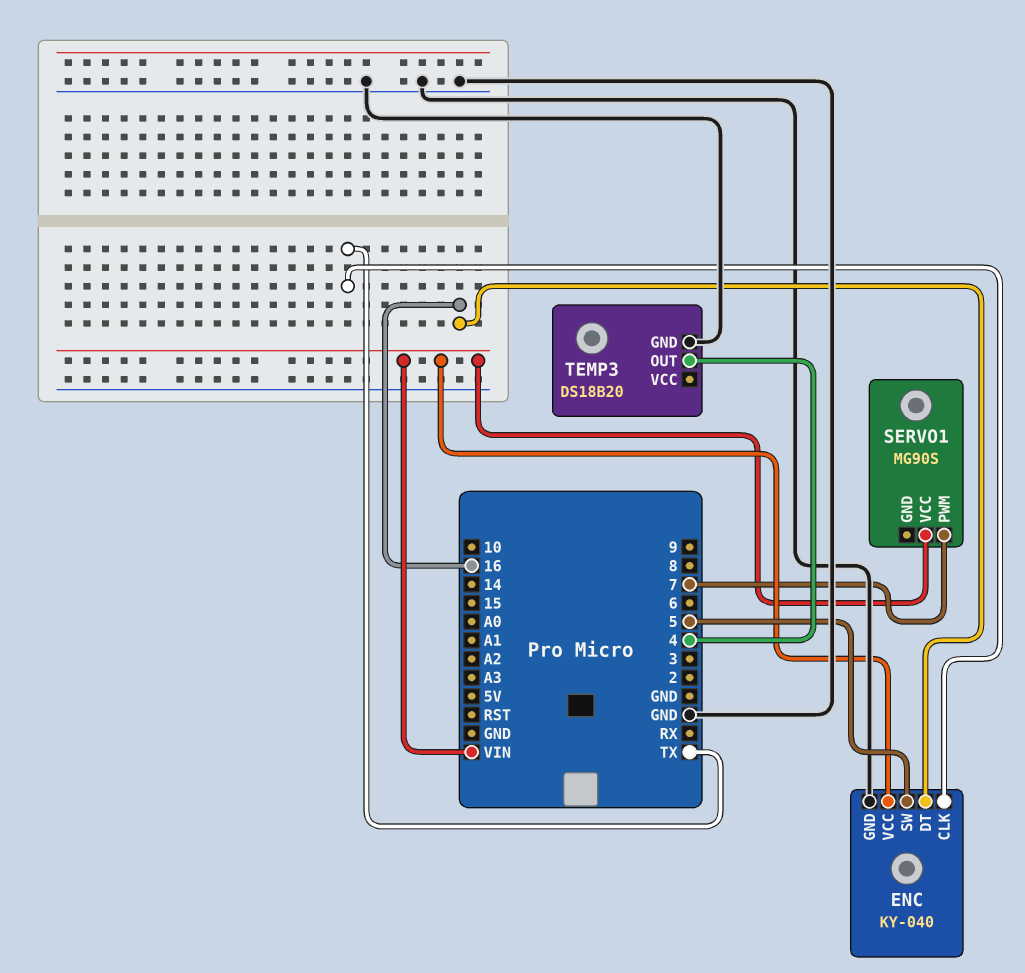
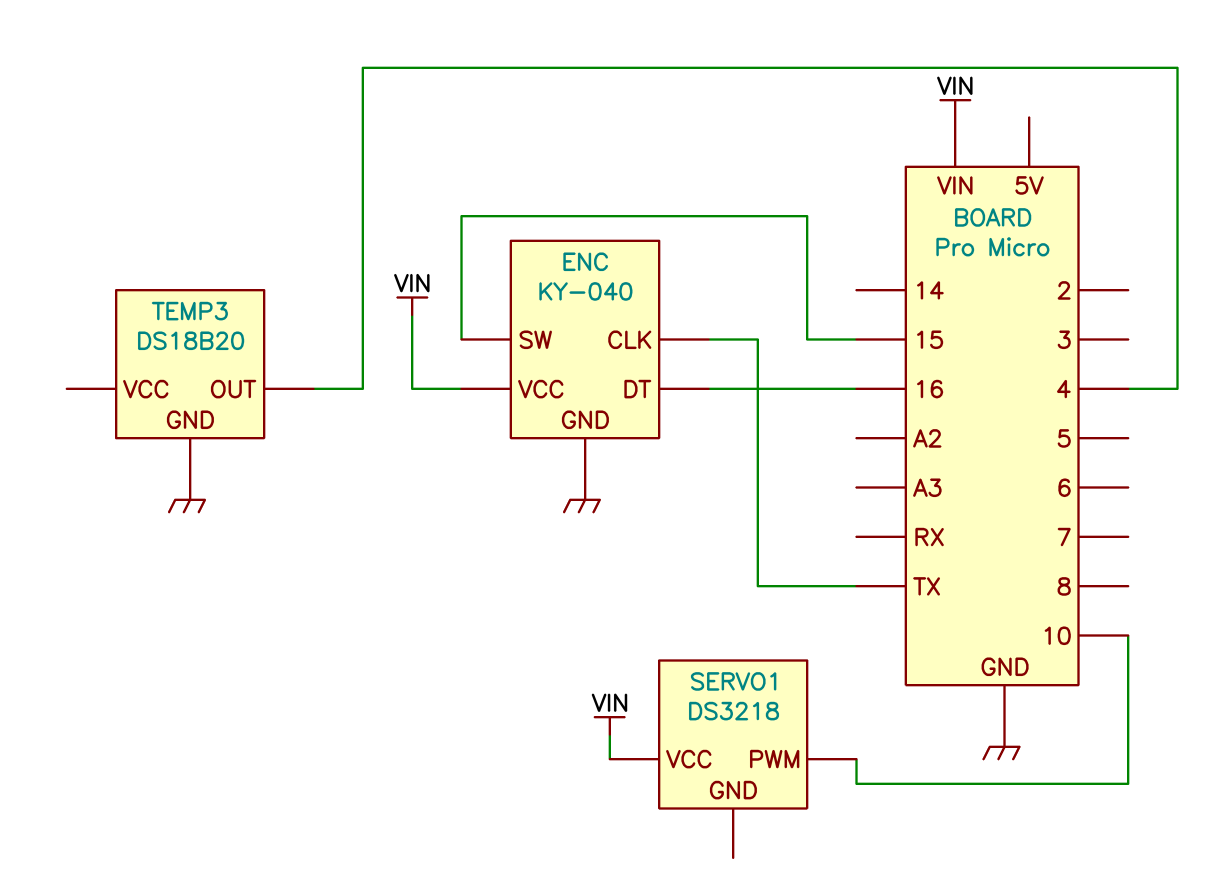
ENC pin SW: 5 -> 15
SERVO1: MG90S -> DS3218
SERVO1 pin PWM: 7 -> 10

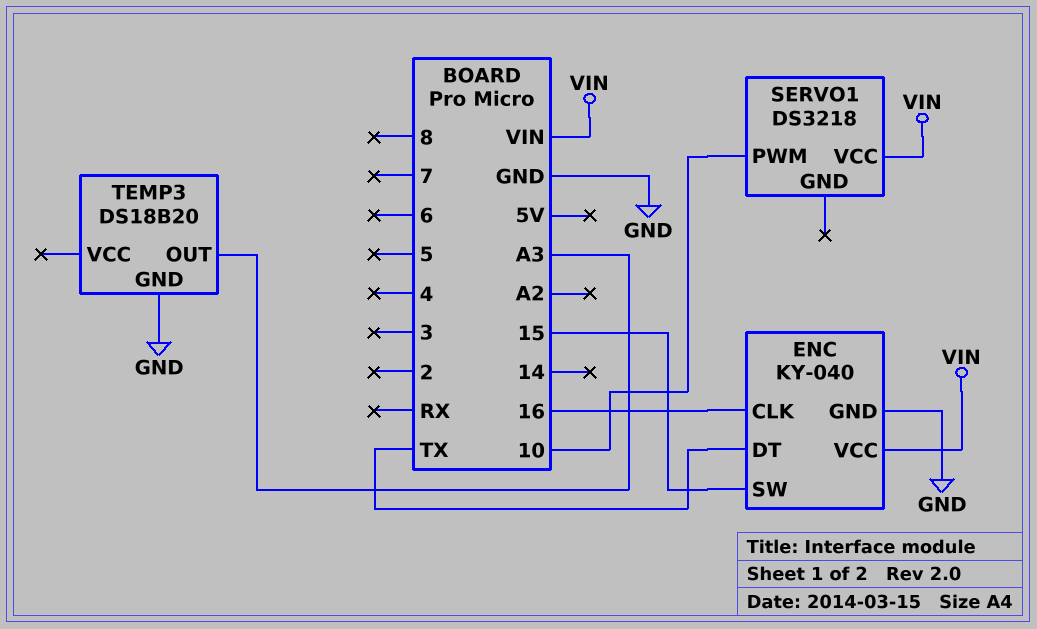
ENC pin CLK: TX -> 16
ENC pin DT: 16 -> TX
TEMP3 pin OUT: 4 -> A3

